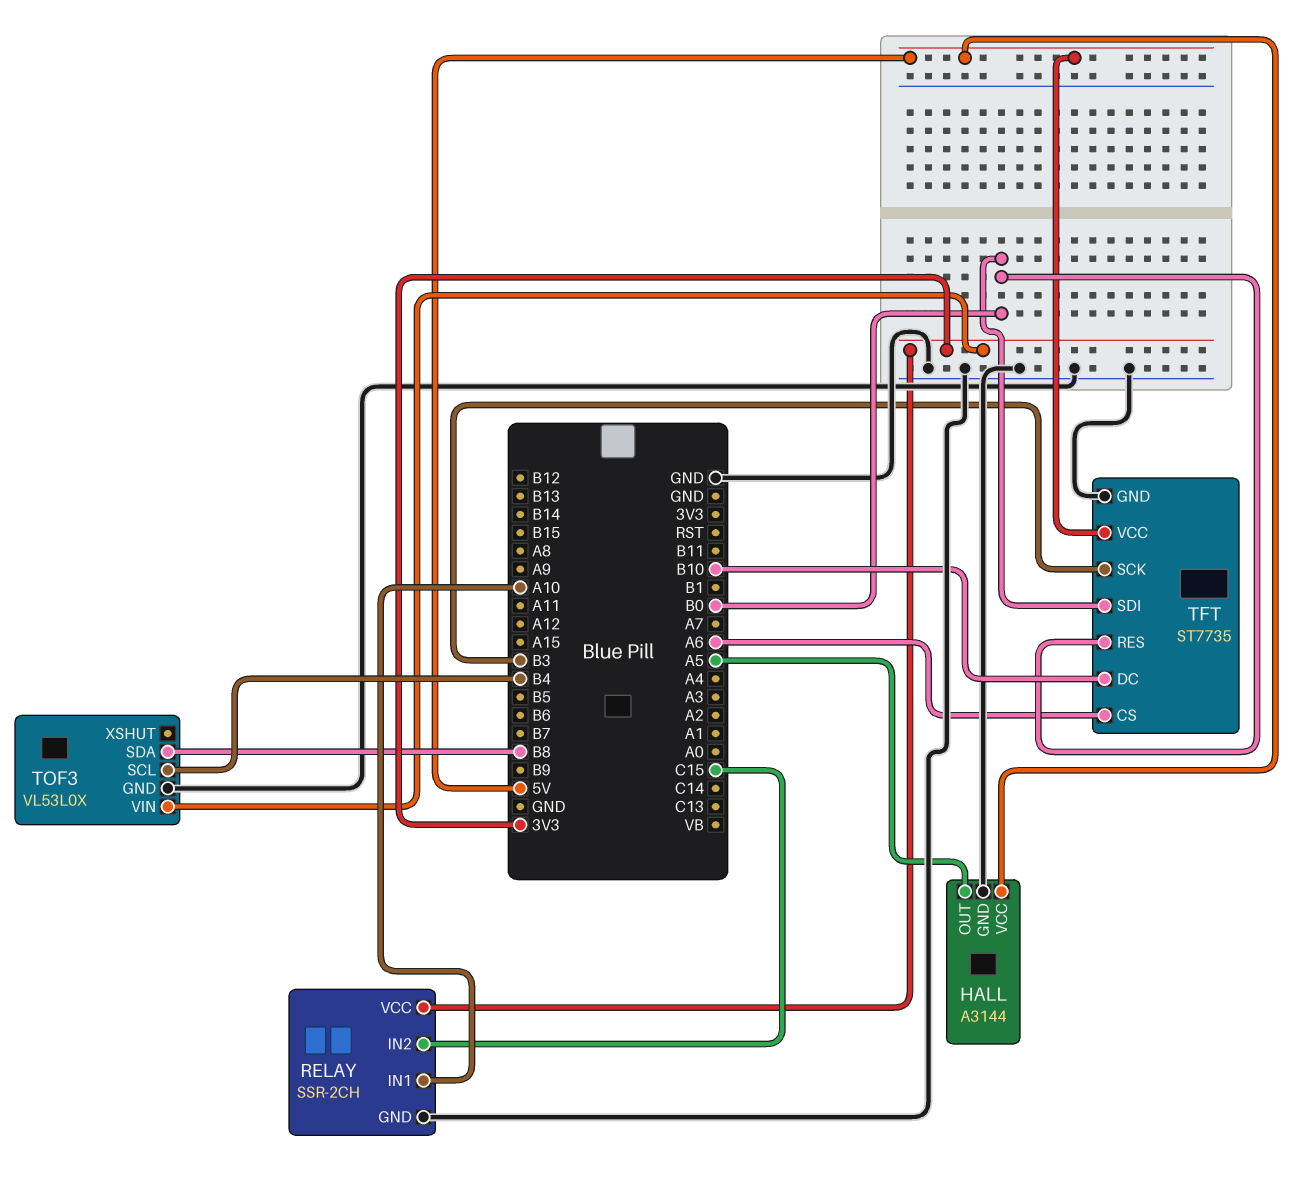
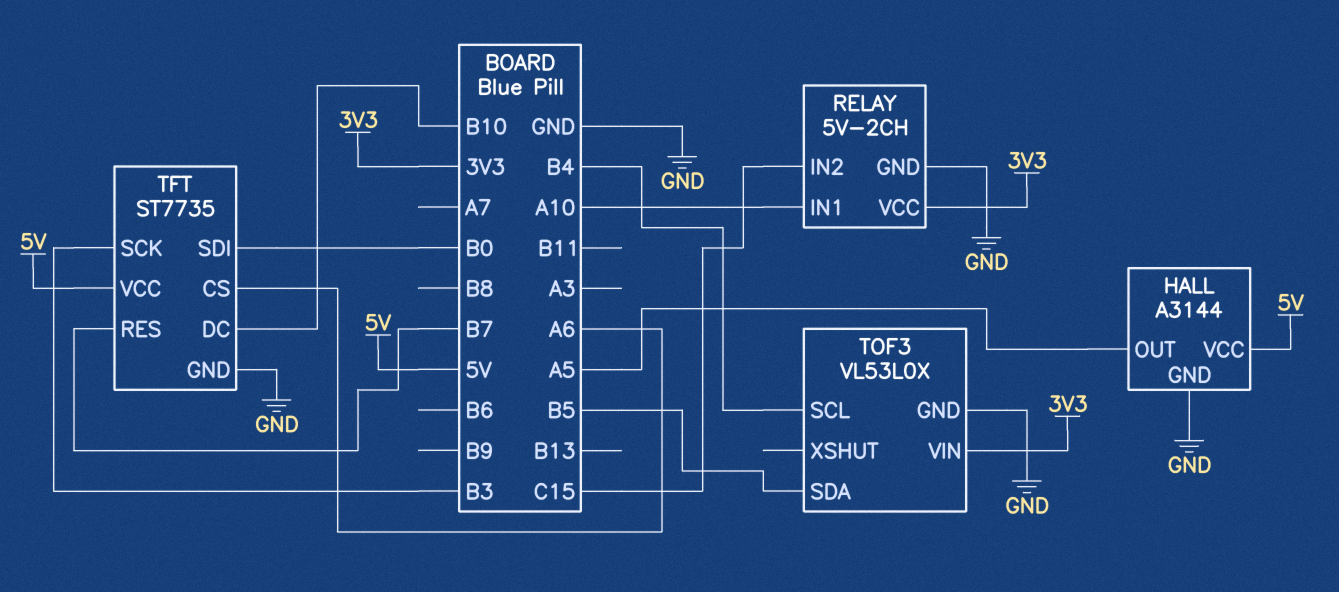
RELAY: SSR-2CH -> 5V-2CH
TFT pin RES: B0 -> B7
TOF3 pin SDA: B8 -> B5

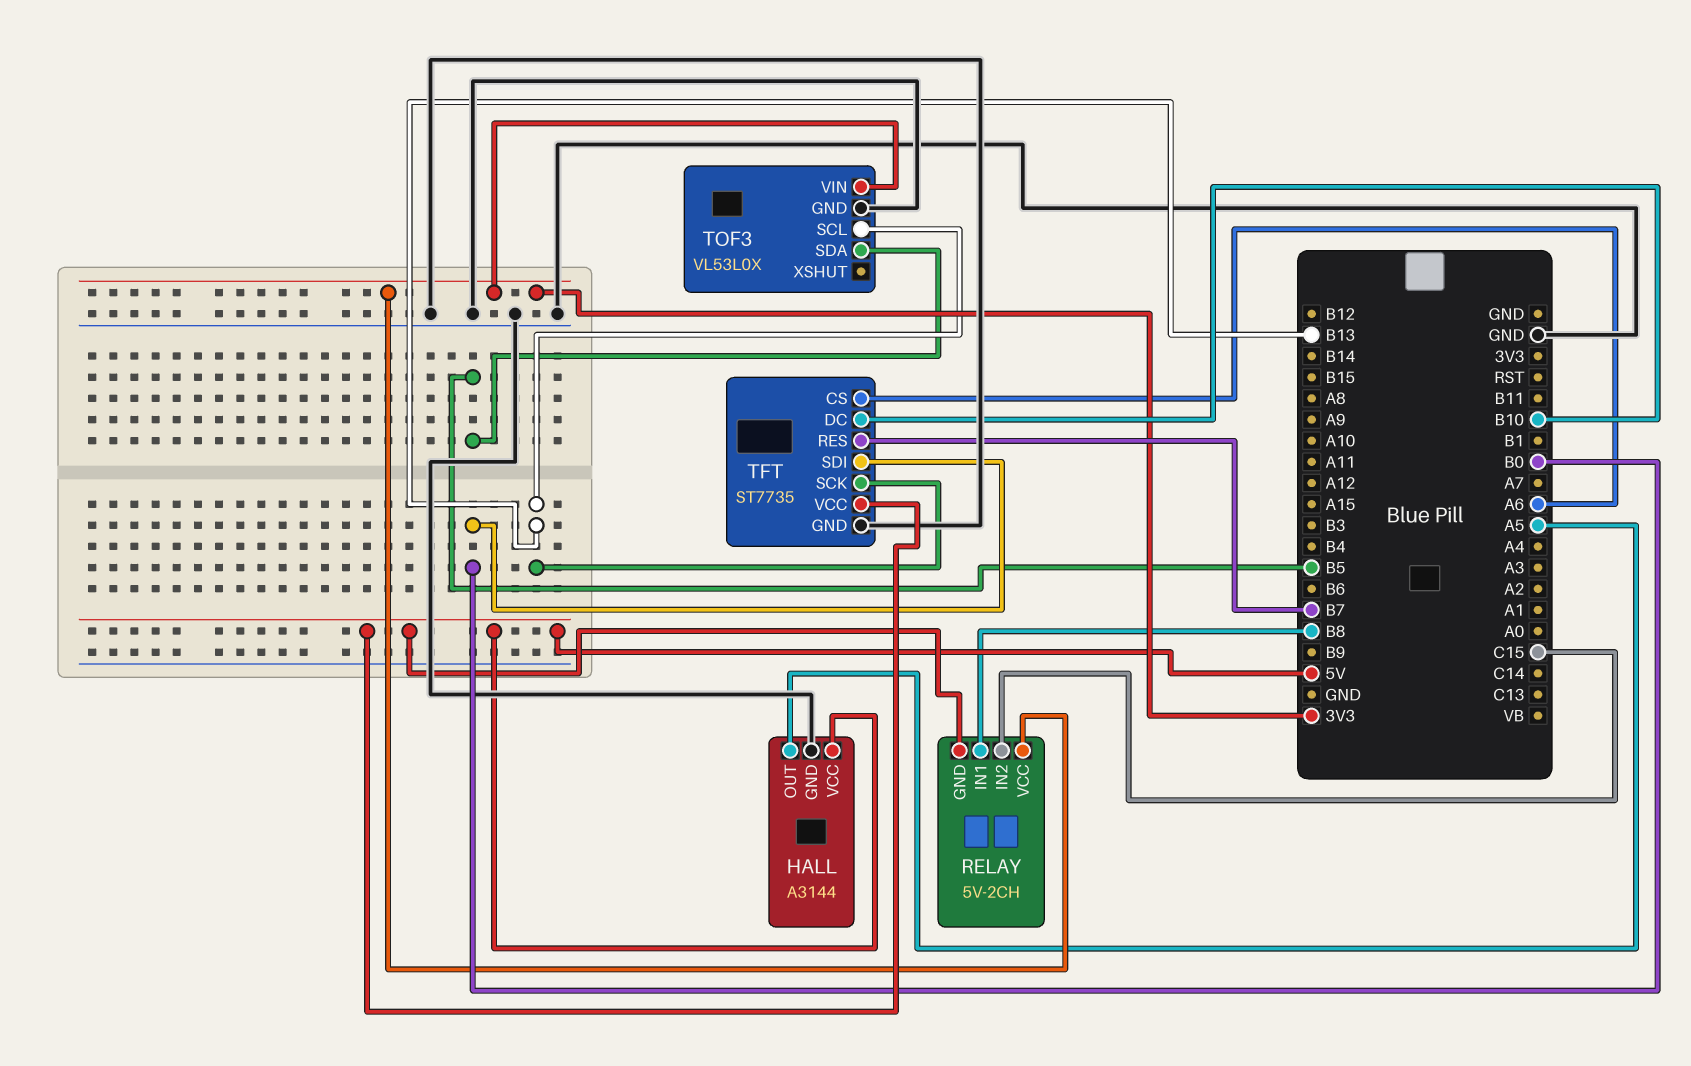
RELAY pin GND: GND -> 5V
RELAY pin IN1: A10 -> B8
TFT pin SCK: B3 -> B13
TOF3 pin SCL: B4 -> B13

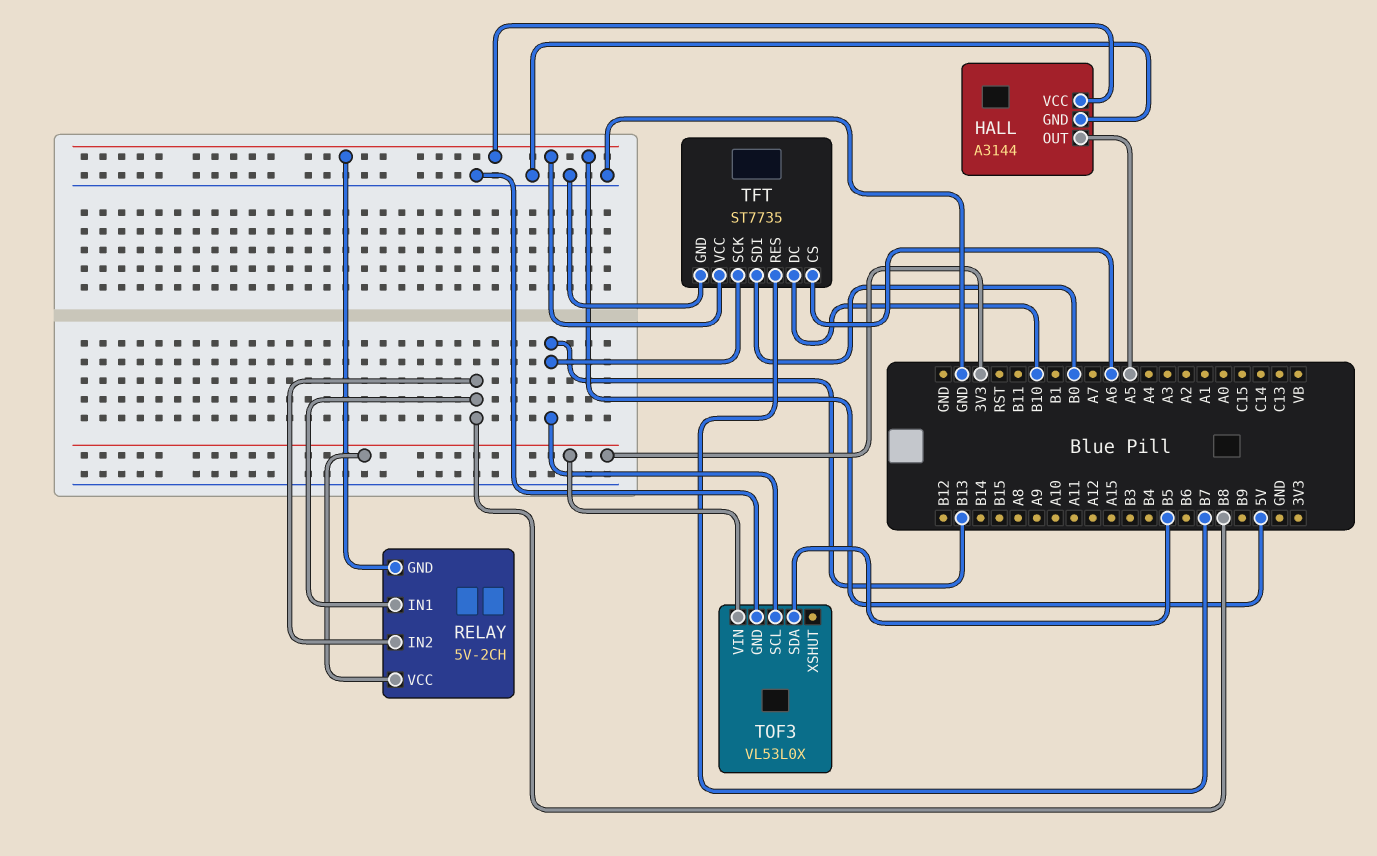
RELAY pin IN2: C15 -> B8

